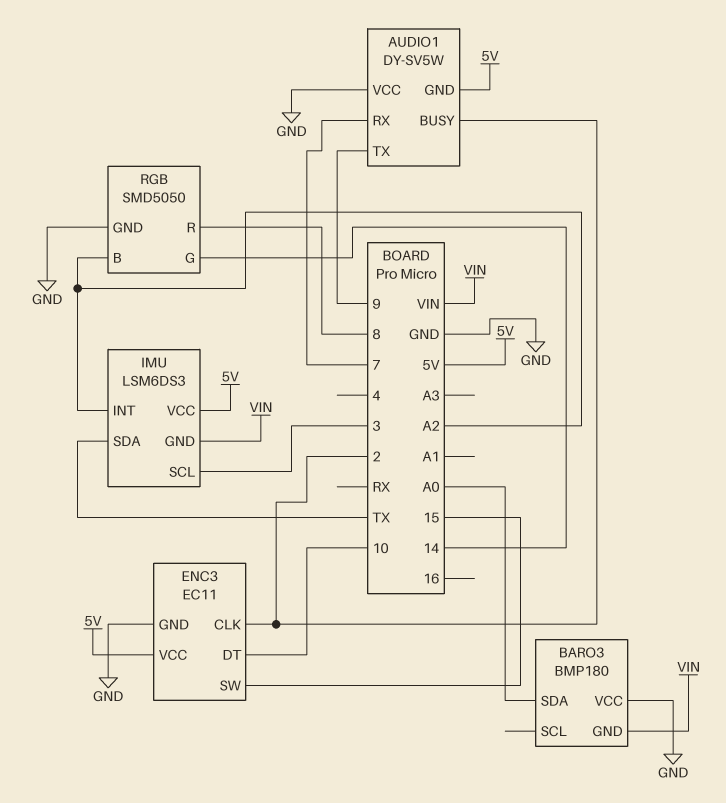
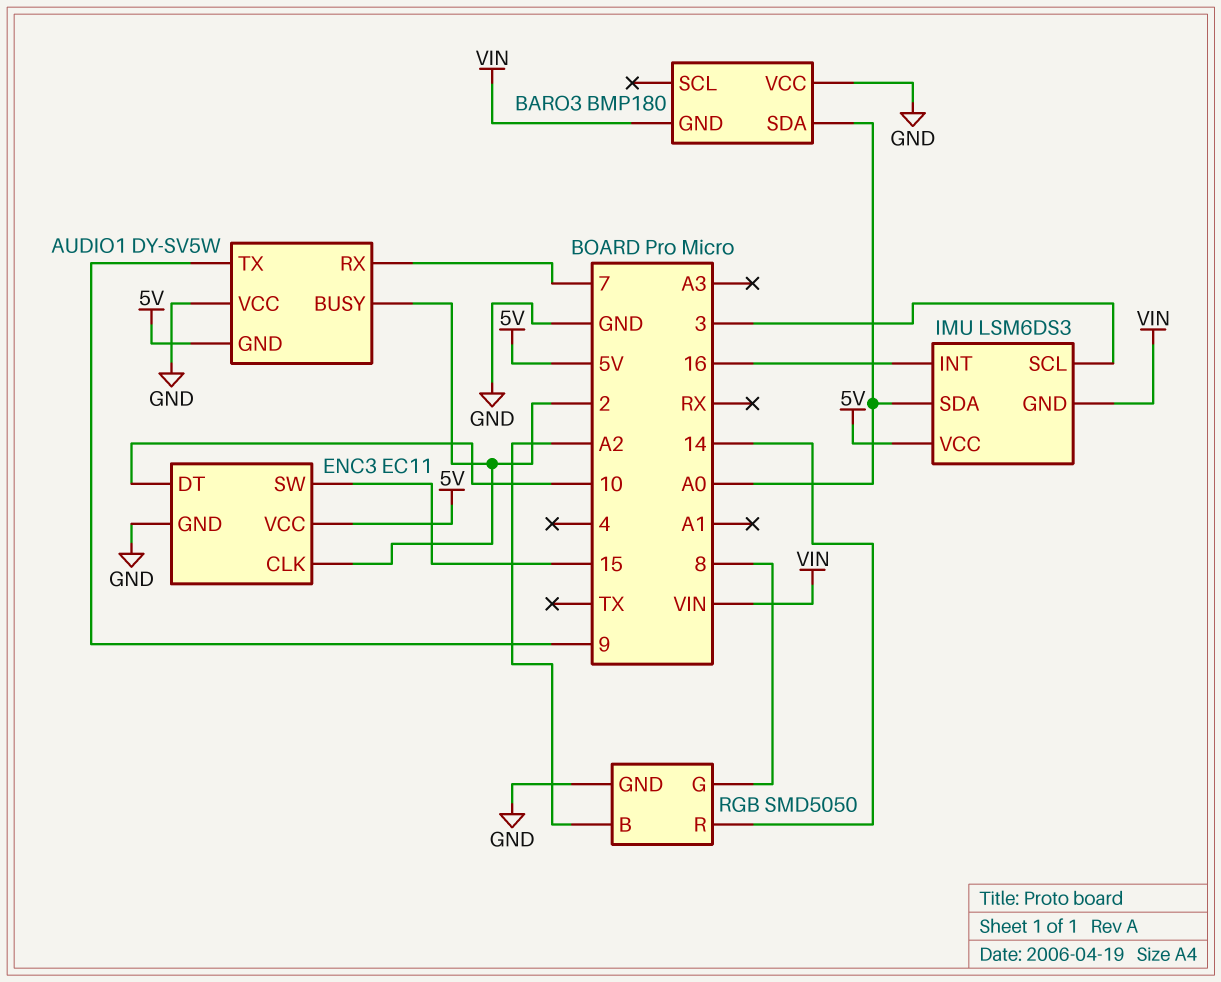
IMU pin INT: A2 -> 16
IMU pin SDA: TX -> A0
RGB pin G: 14 -> 8
RGB pin R: 8 -> 14

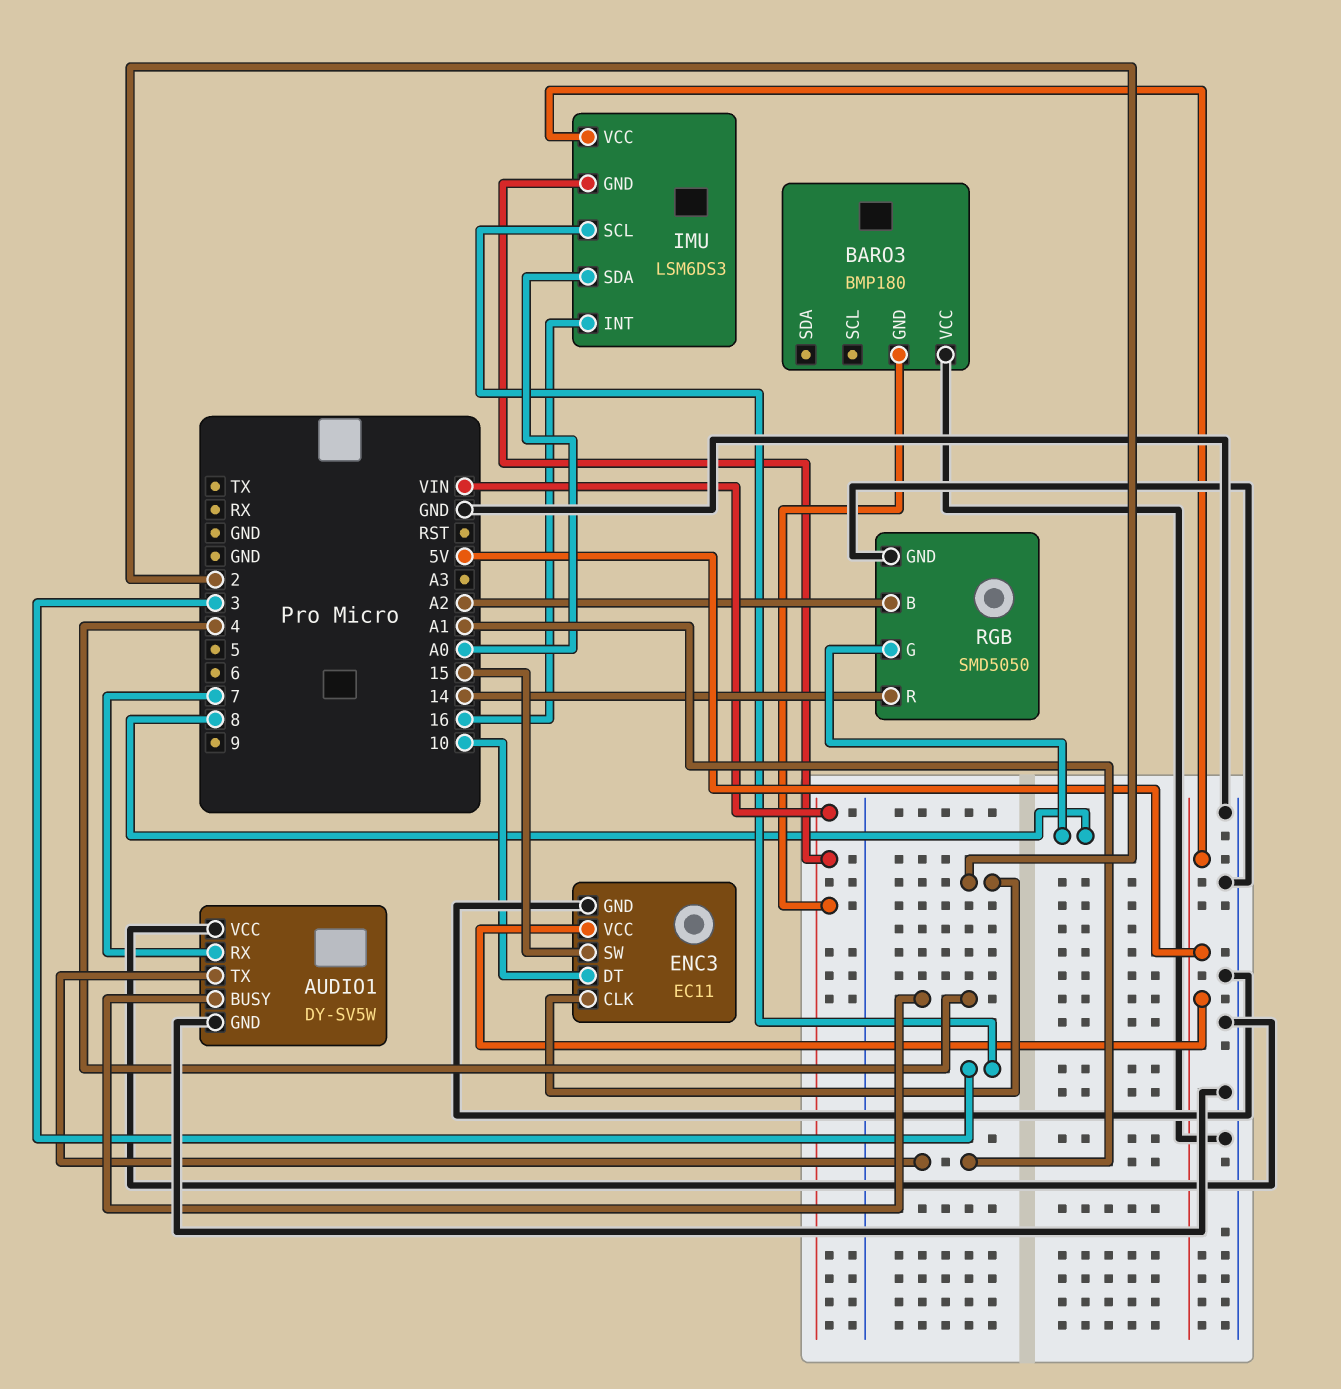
AUDIO1 pin BUSY: 2 -> 4
AUDIO1 pin GND: 5V -> GND
AUDIO1 pin TX: 9 -> A1
BARO3 pin SDA: A0 -> none

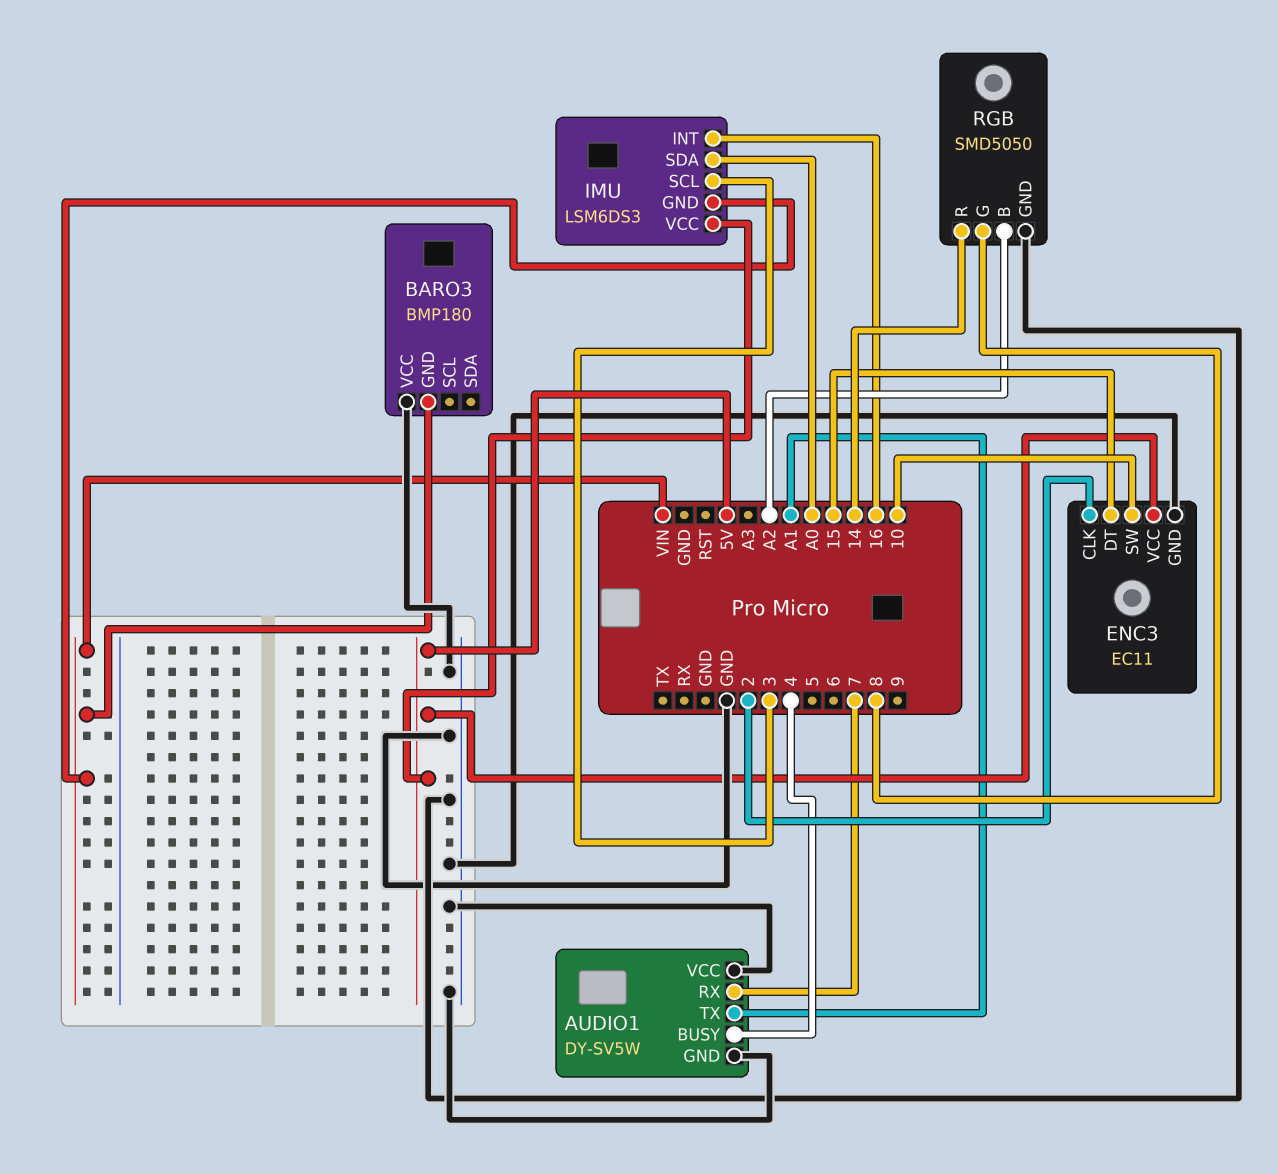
ENC3 pin DT: 10 -> 15
ENC3 pin SW: 15 -> 10

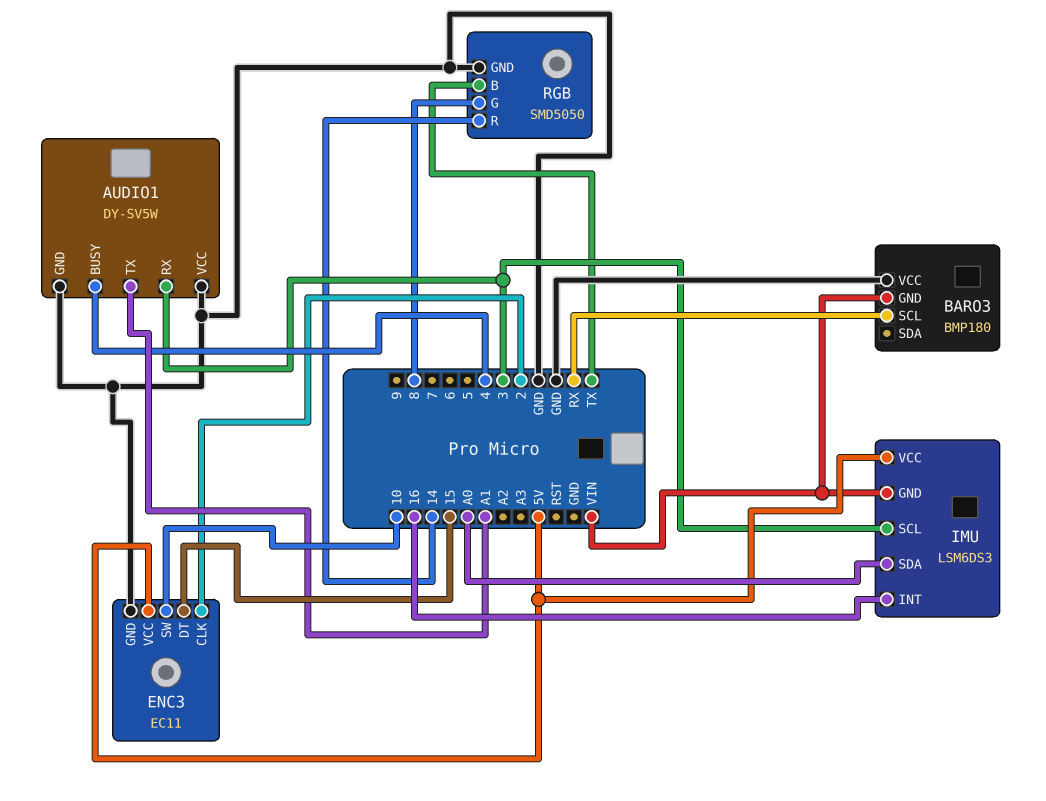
AUDIO1 pin RX: 7 -> 3
BARO3 pin SCL: none -> RX
RGB pin B: A2 -> TX

